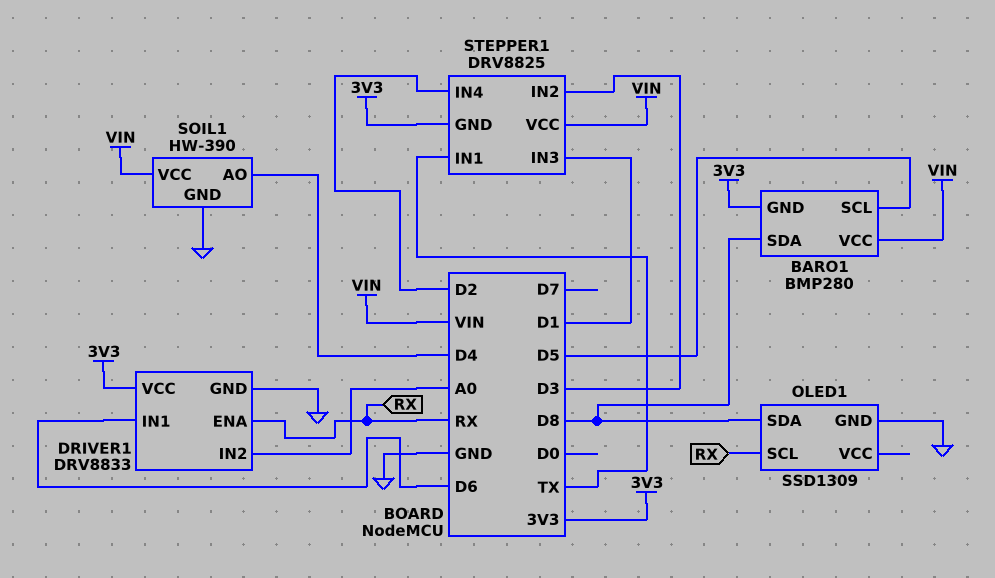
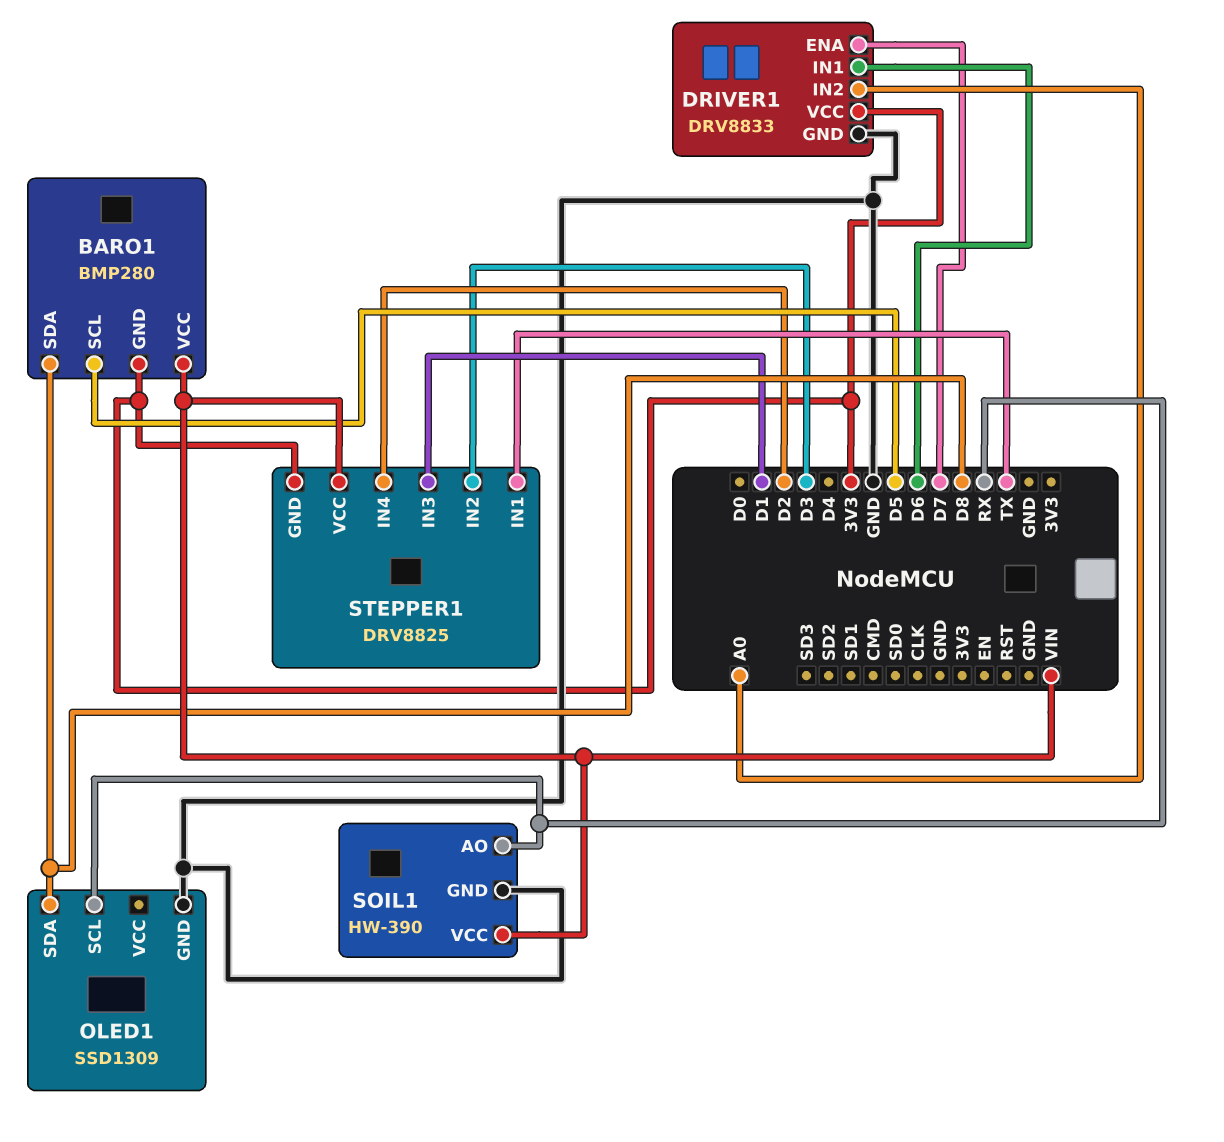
DRIVER1 pin ENA: RX -> D7
SOIL1 pin AO: D4 -> RX

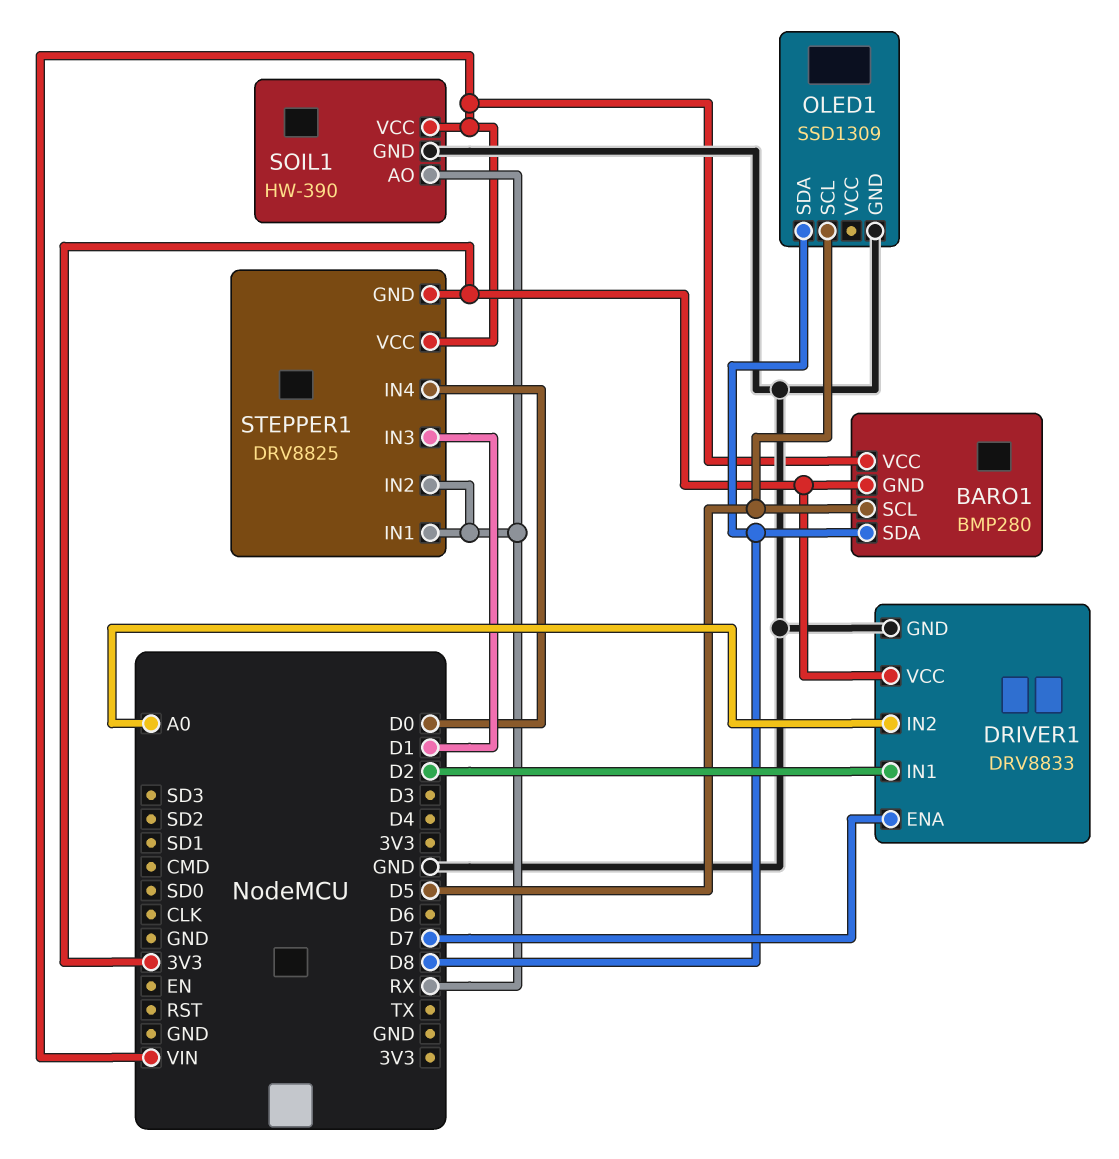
DRIVER1 pin IN1: D6 -> D2
OLED1 pin SCL: RX -> D5
STEPPER1 pin IN1: TX -> RX
STEPPER1 pin IN2: D3 -> RX
STEPPER1 pin IN4: D2 -> D0

